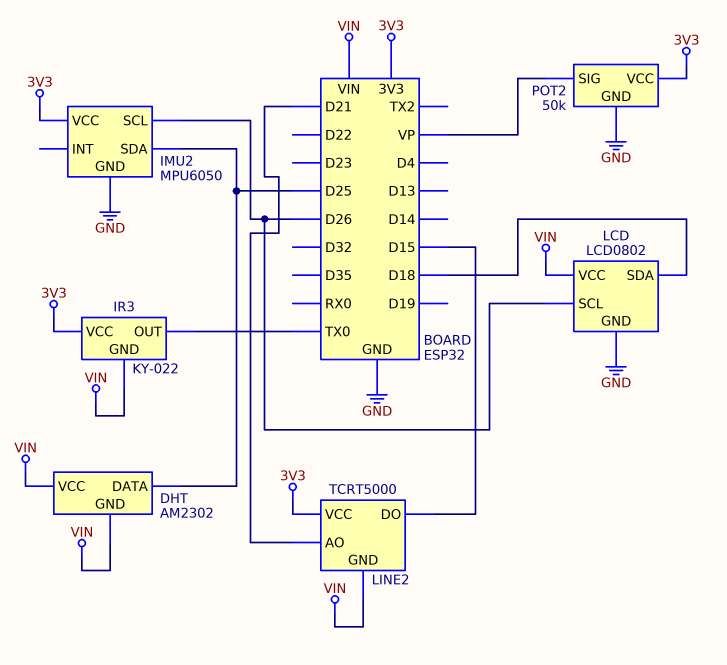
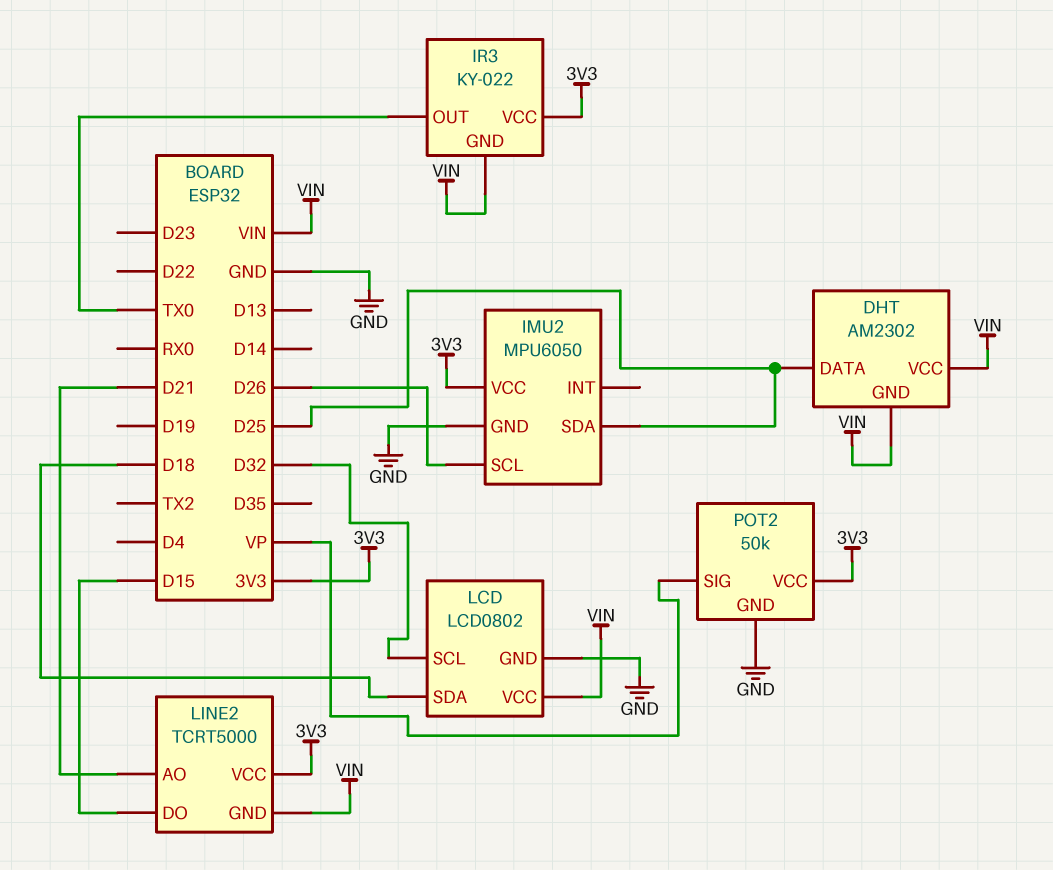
LCD pin SCL: D26 -> D32

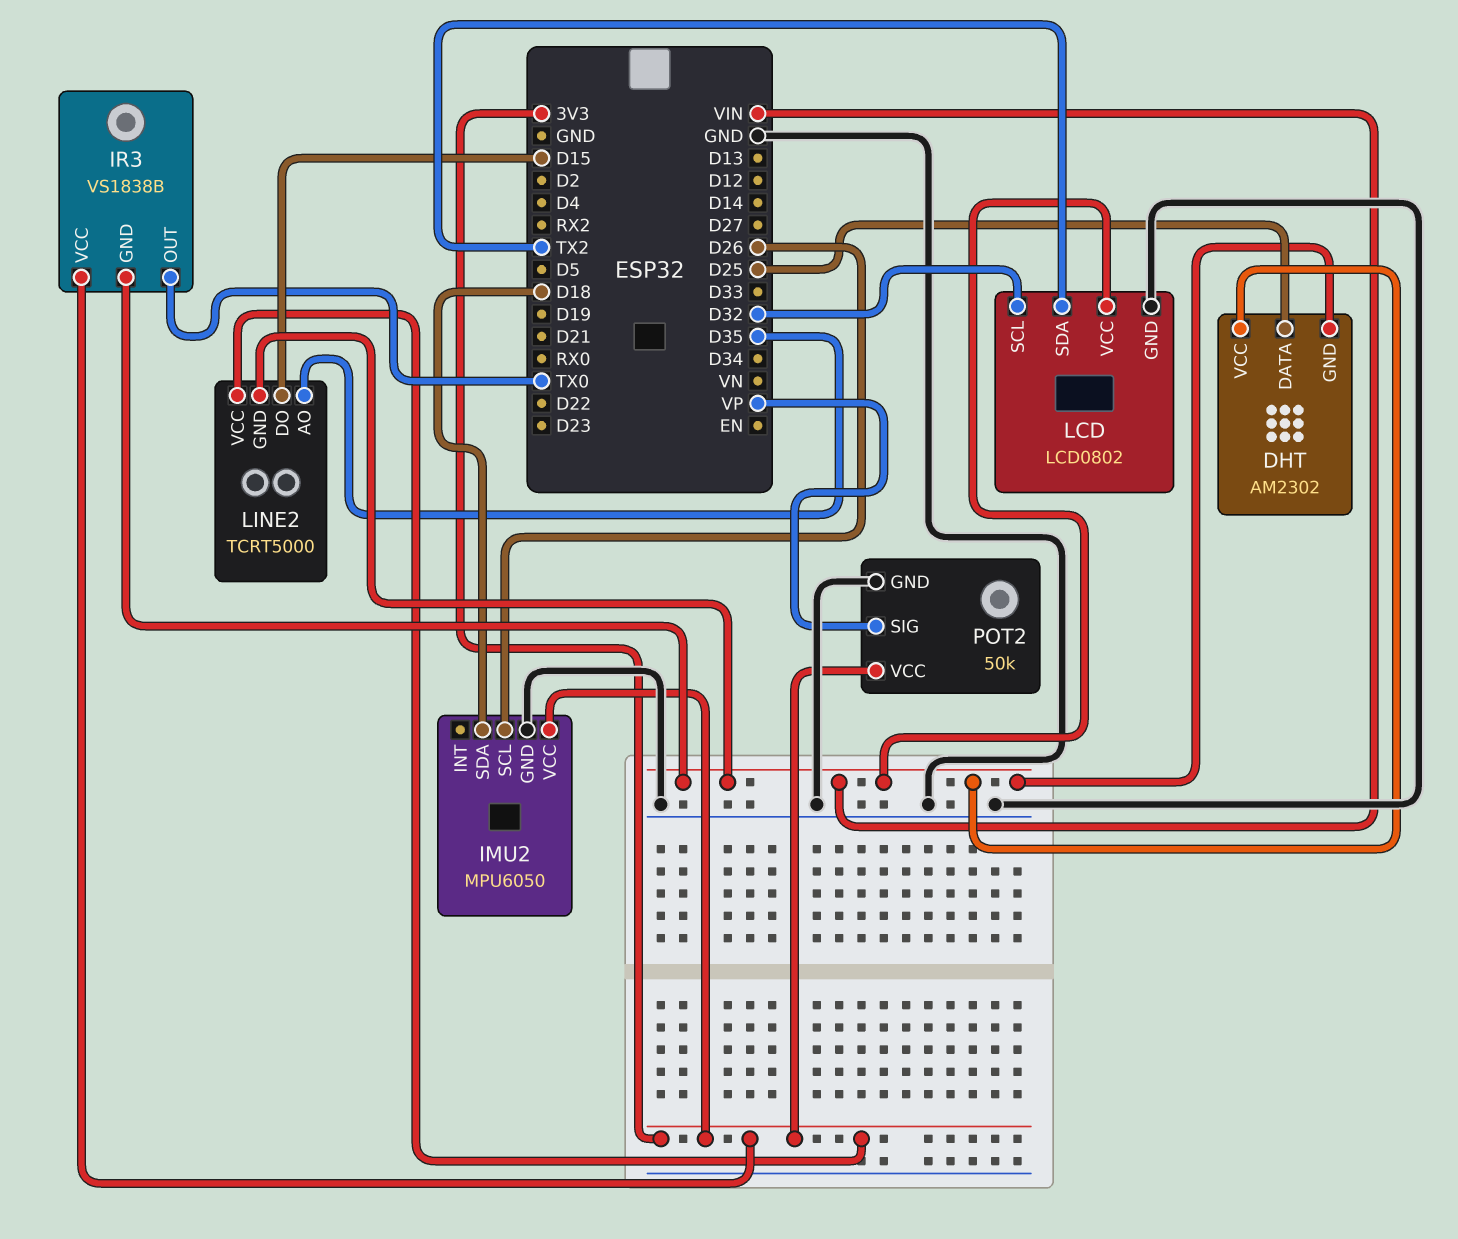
IMU2 pin SDA: D25 -> D18
IR3: KY-022 -> VS1838B
LCD pin SDA: D18 -> TX2
LINE2 pin AO: D21 -> D35

